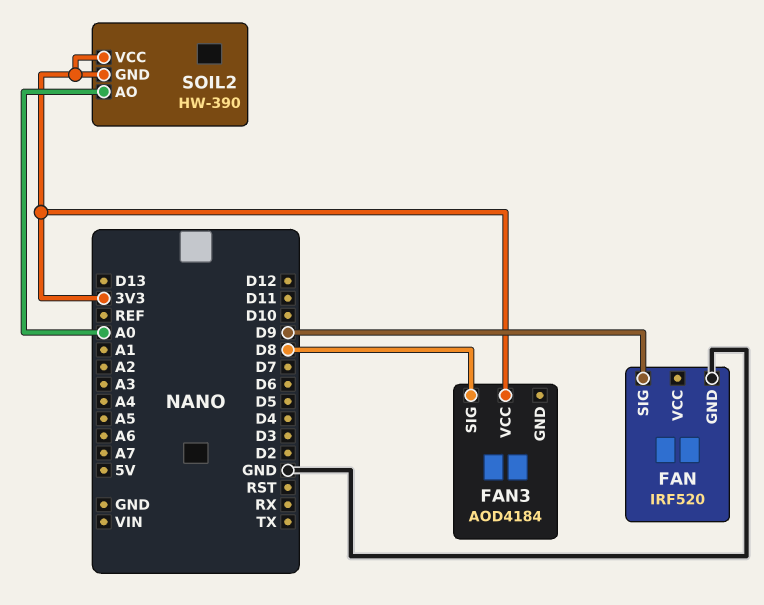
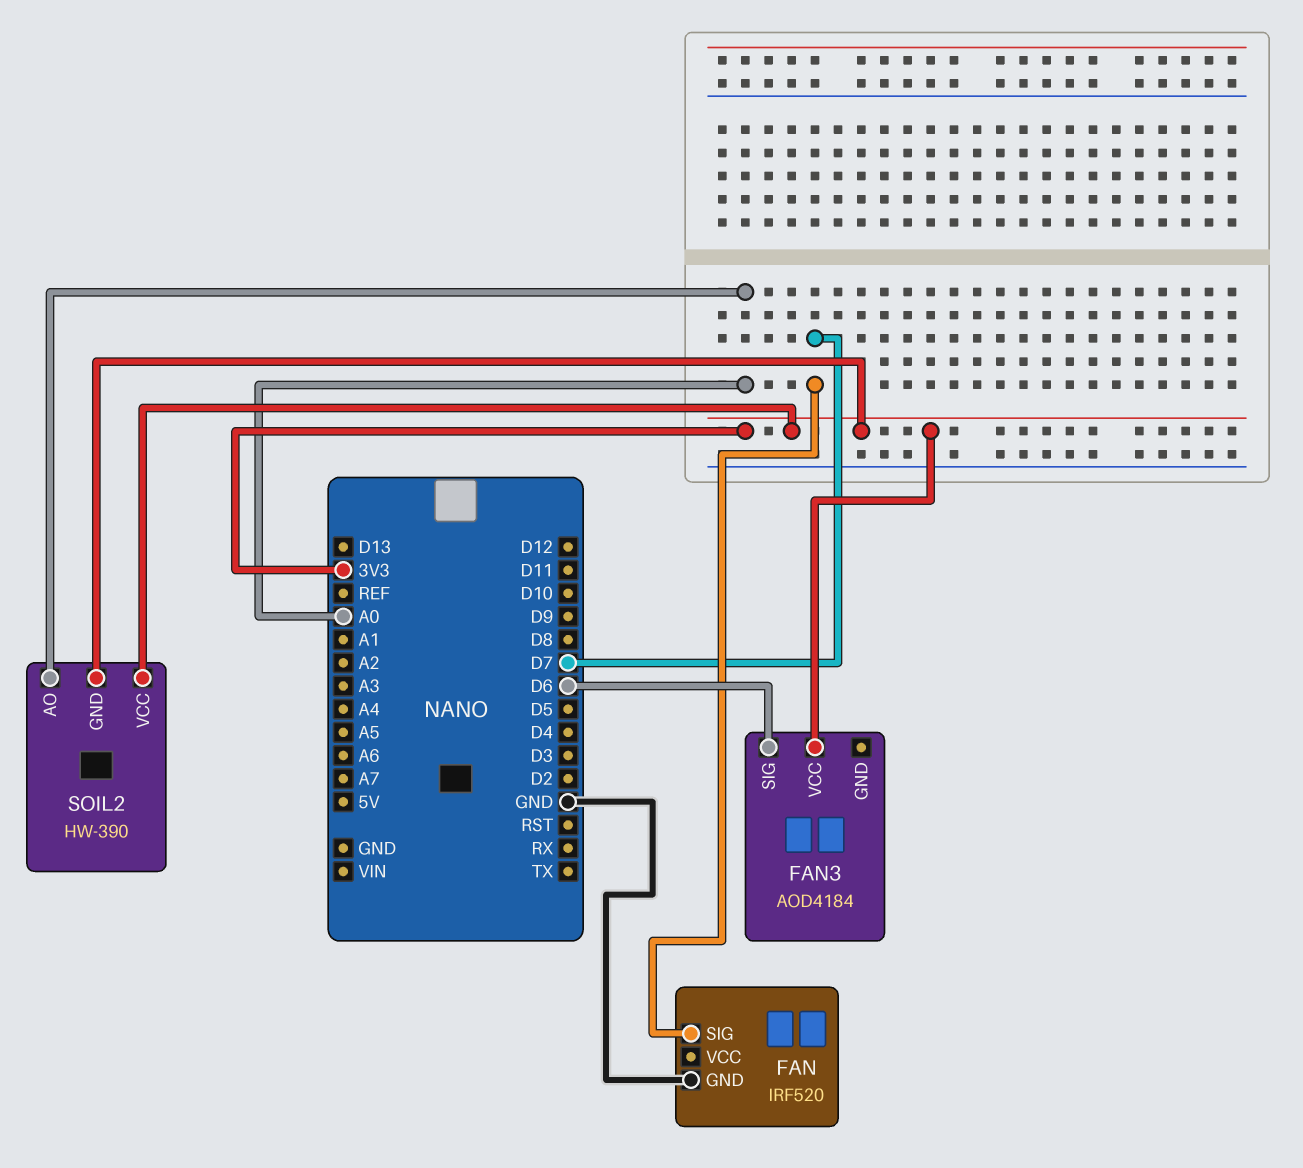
FAN pin SIG: D9 -> D7
FAN3 pin SIG: D8 -> D6

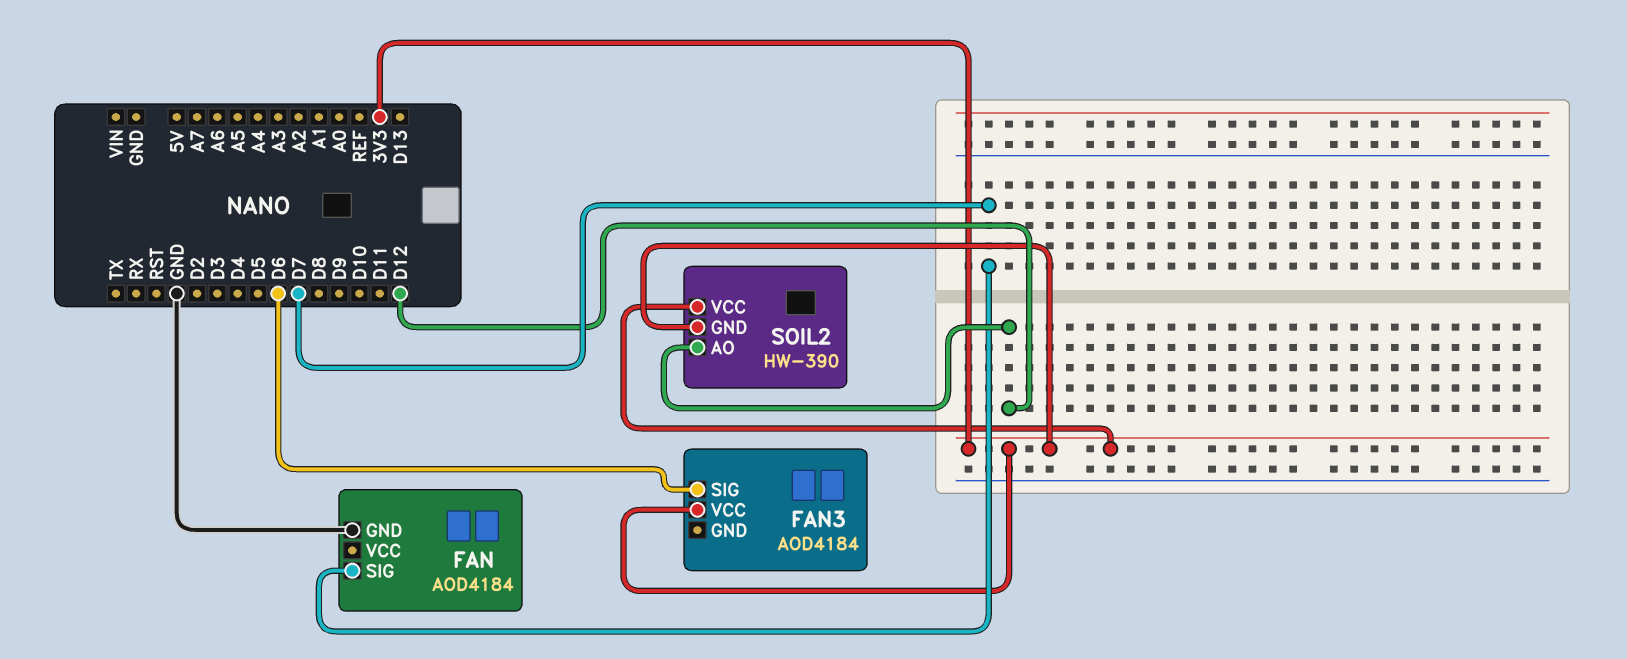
FAN: IRF520 -> AOD4184
SOIL2 pin AO: A0 -> D12

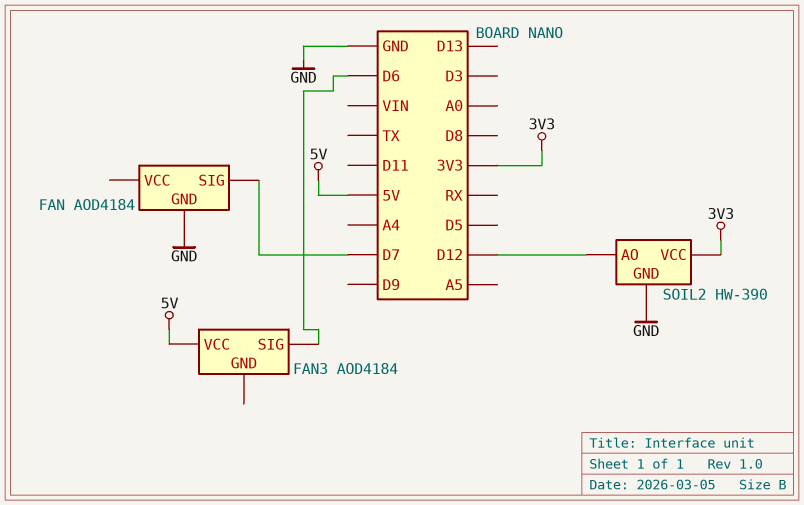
FAN3 pin VCC: 3V3 -> 5V
SOIL2 pin GND: 3V3 -> GND

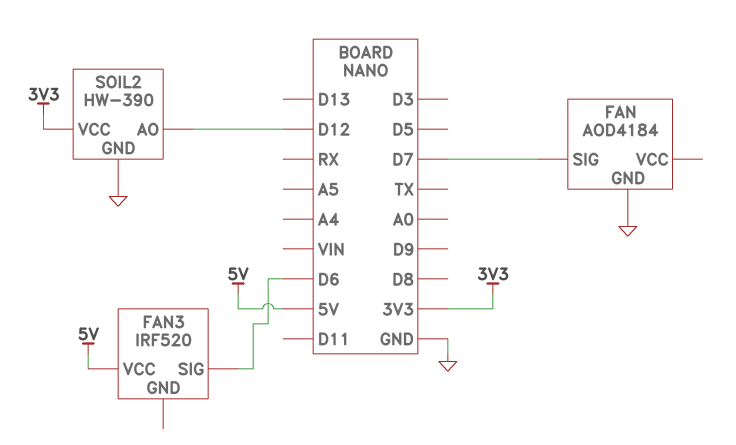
FAN3: AOD4184 -> IRF520

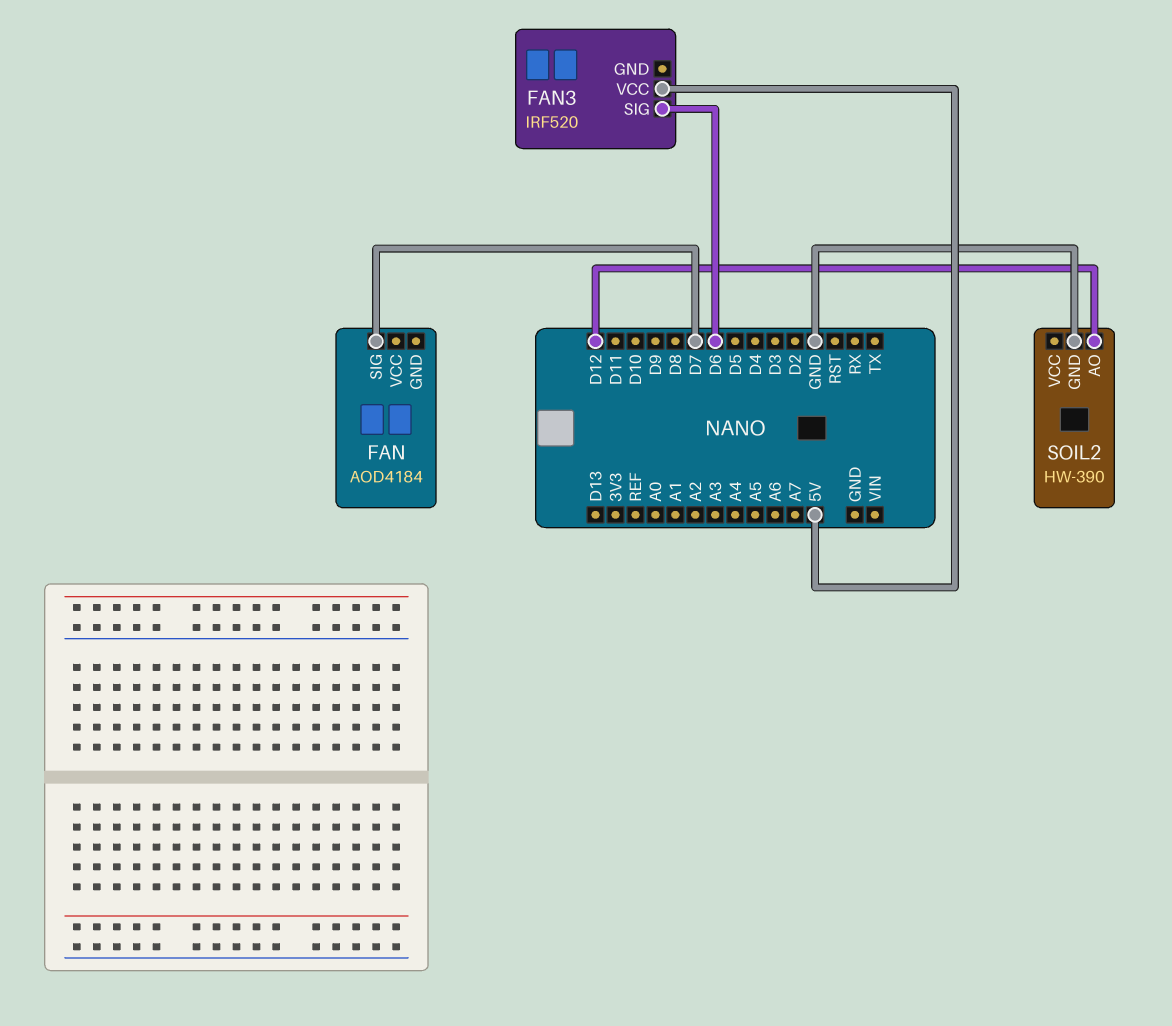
FAN pin GND: GND -> none
SOIL2 pin VCC: 3V3 -> none

